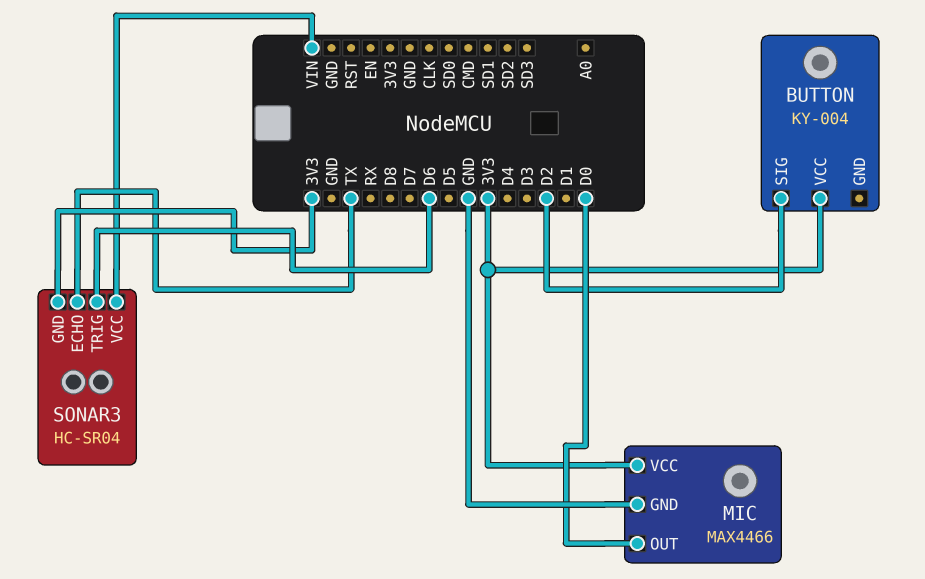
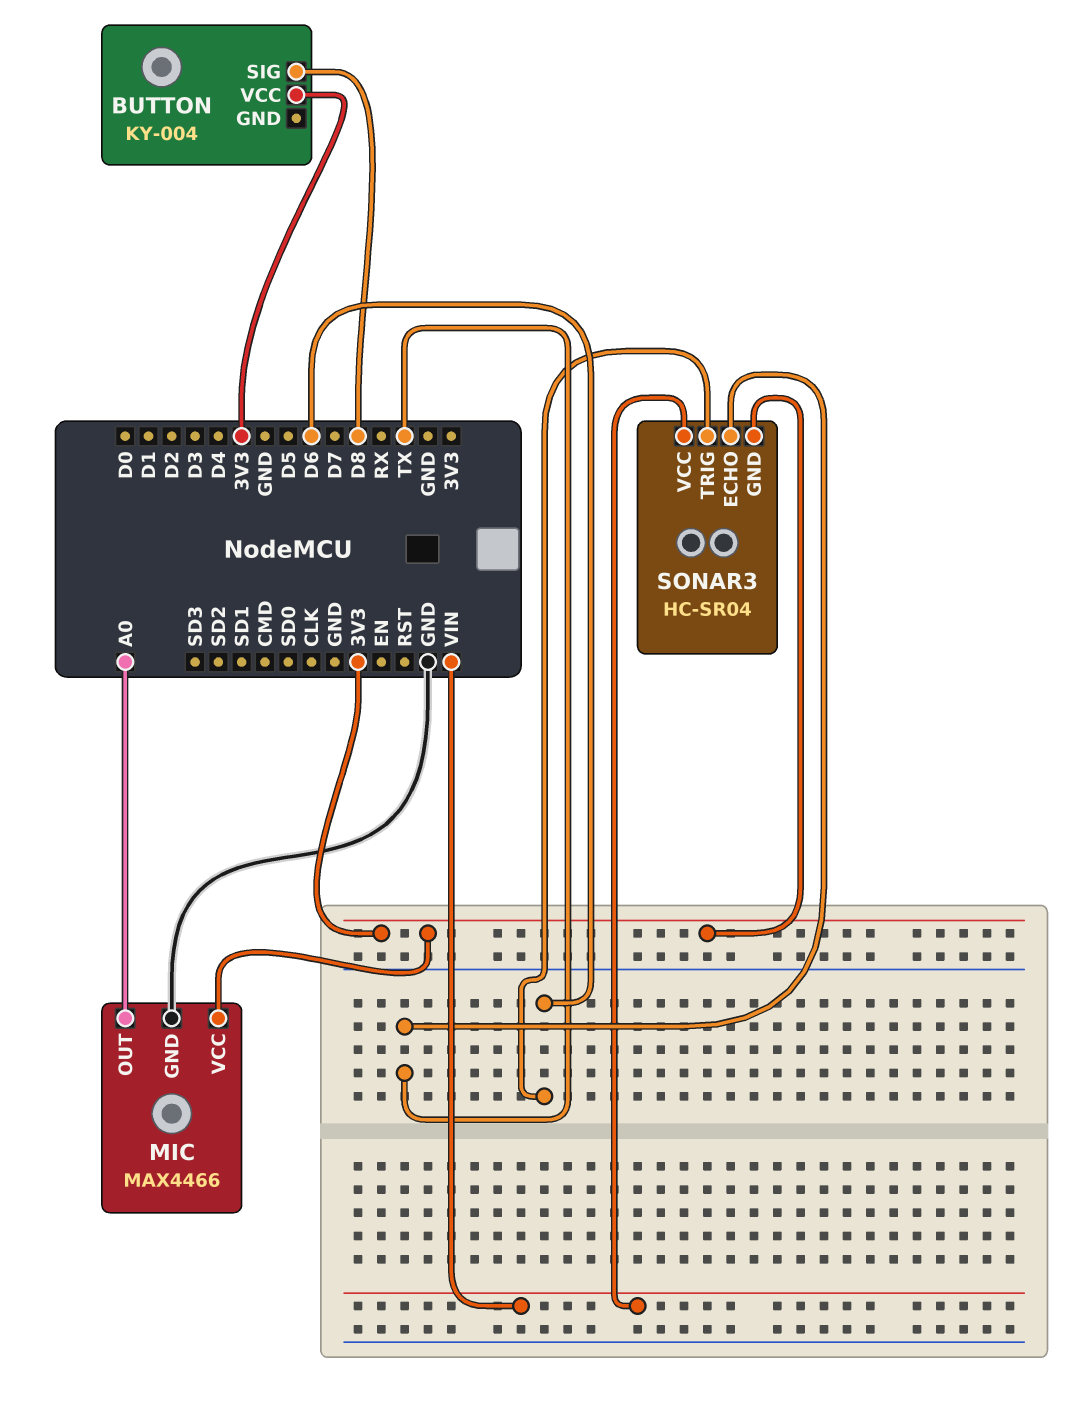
BUTTON pin SIG: D2 -> D8
MIC pin OUT: D0 -> A0

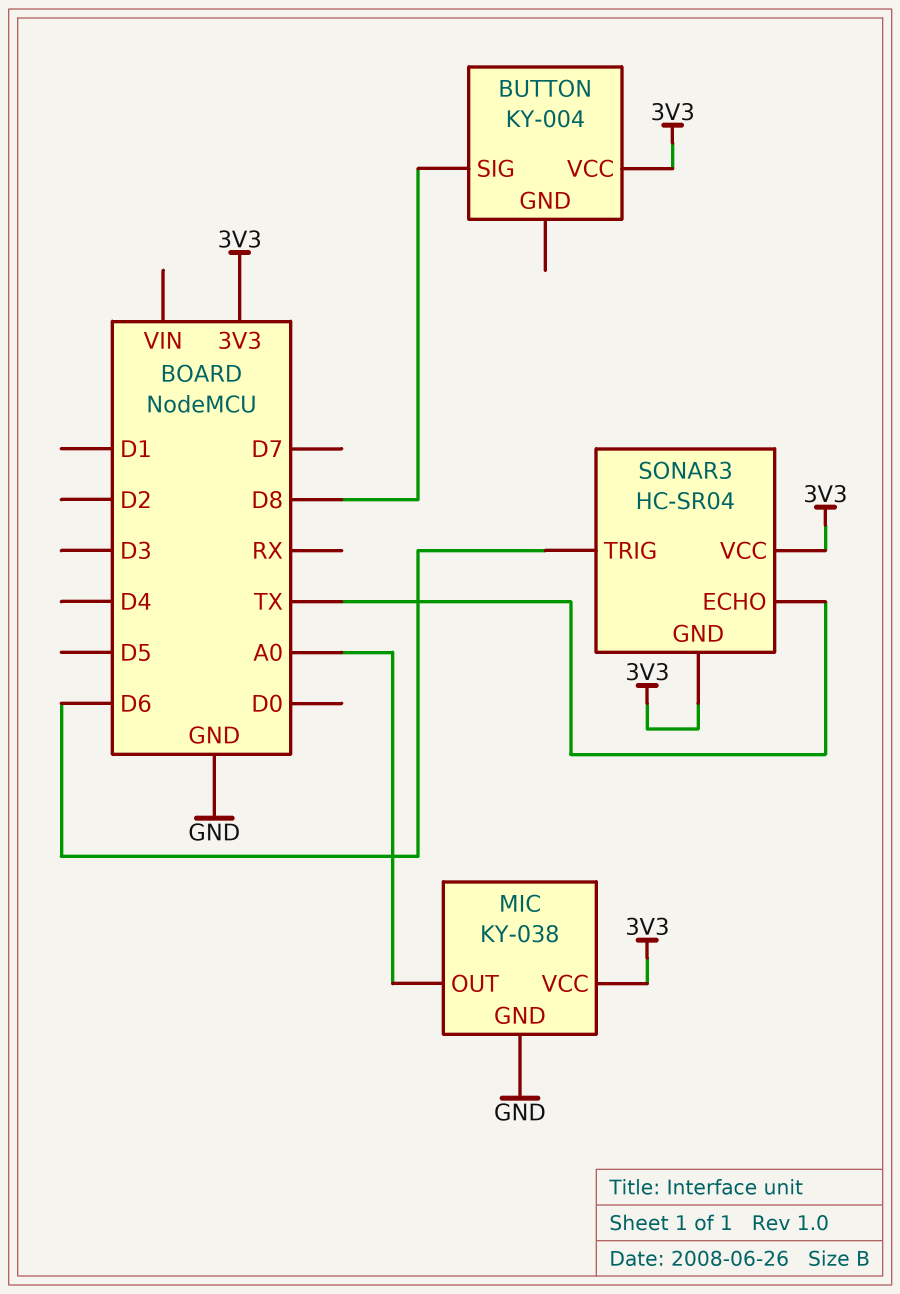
MIC: MAX4466 -> KY-038
SONAR3 pin VCC: VIN -> 3V3

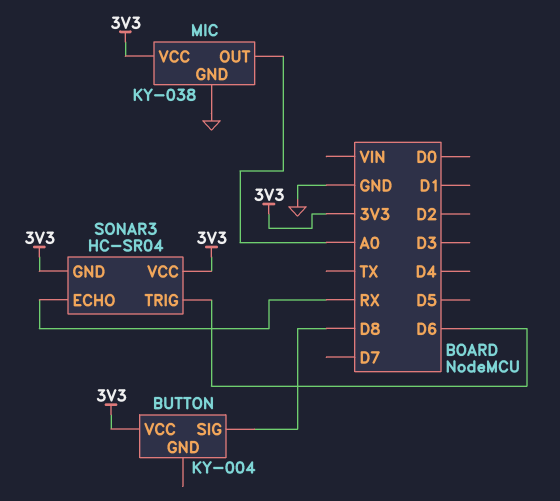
SONAR3 pin ECHO: TX -> RX

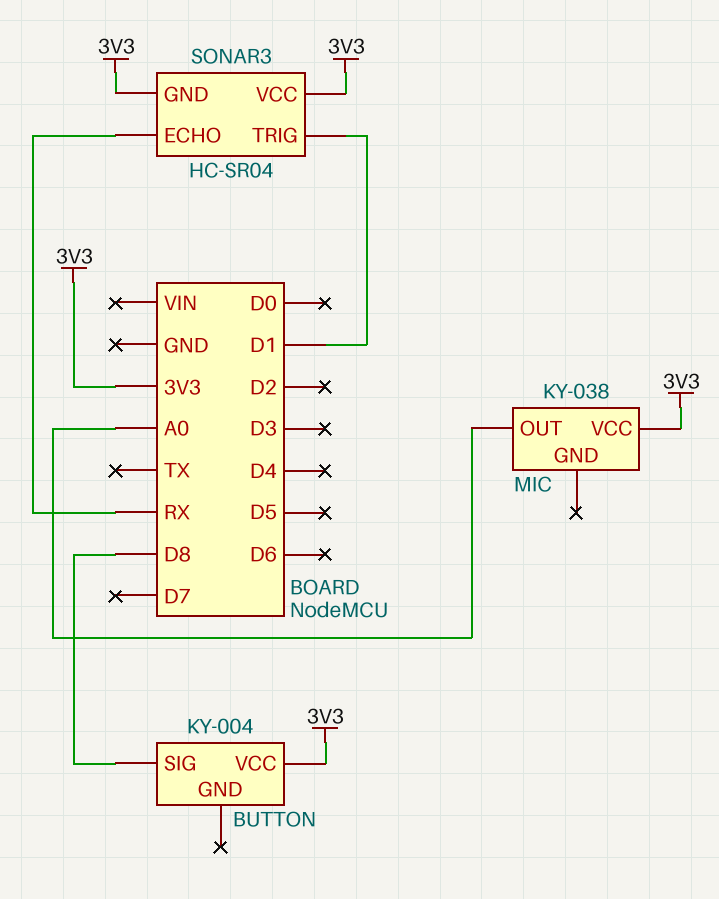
MIC pin GND: GND -> none
SONAR3 pin TRIG: D6 -> D1

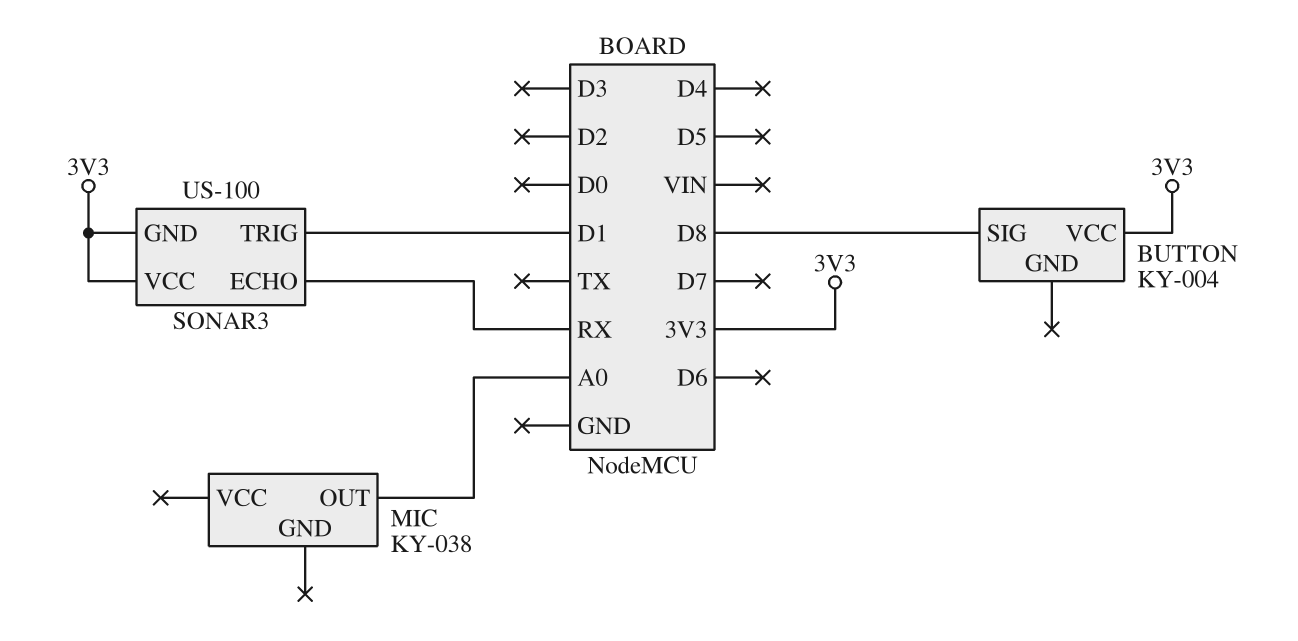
MIC pin VCC: 3V3 -> none
SONAR3: HC-SR04 -> US-100

